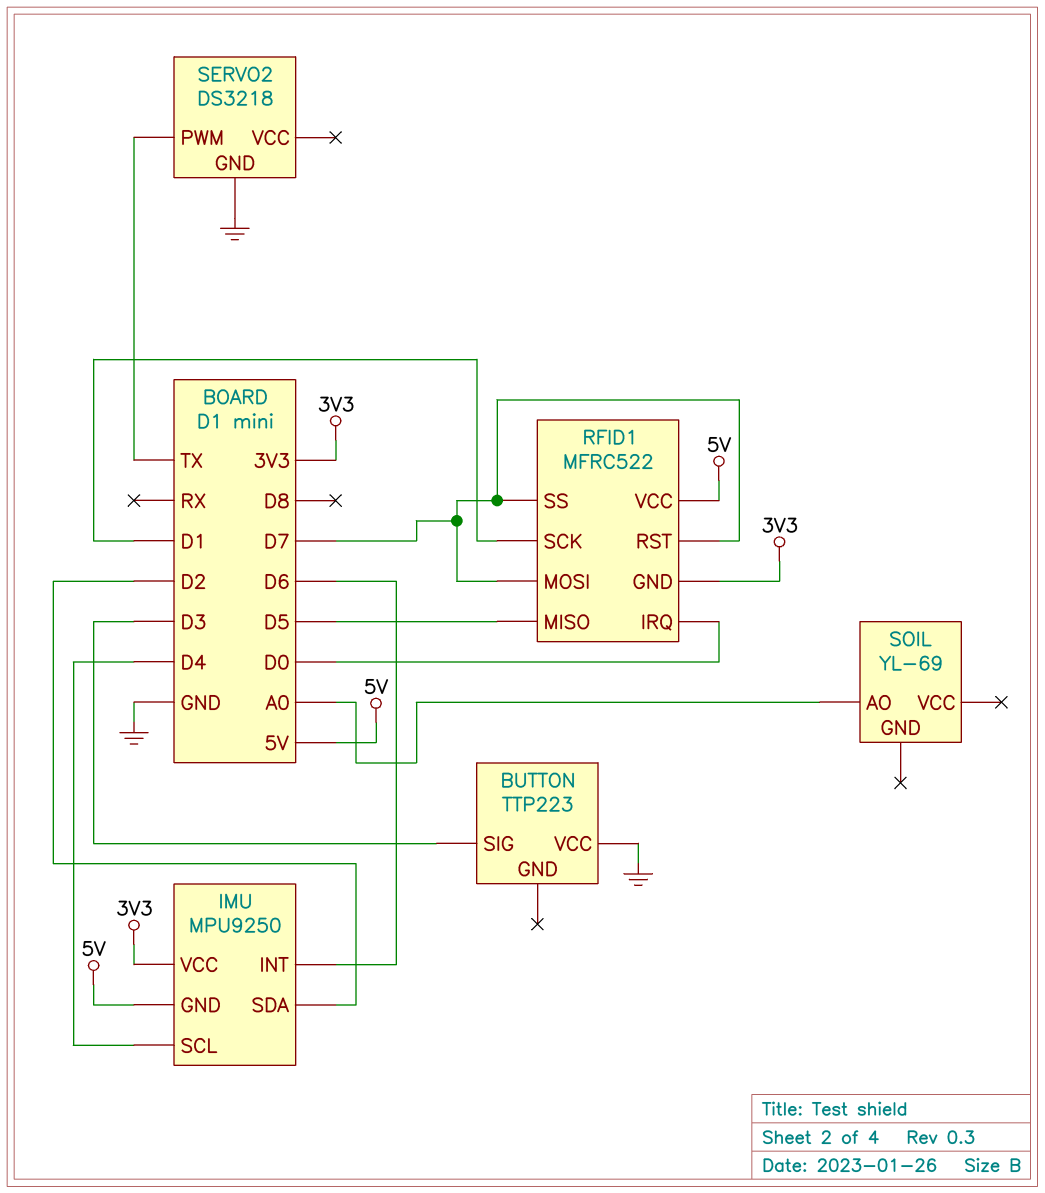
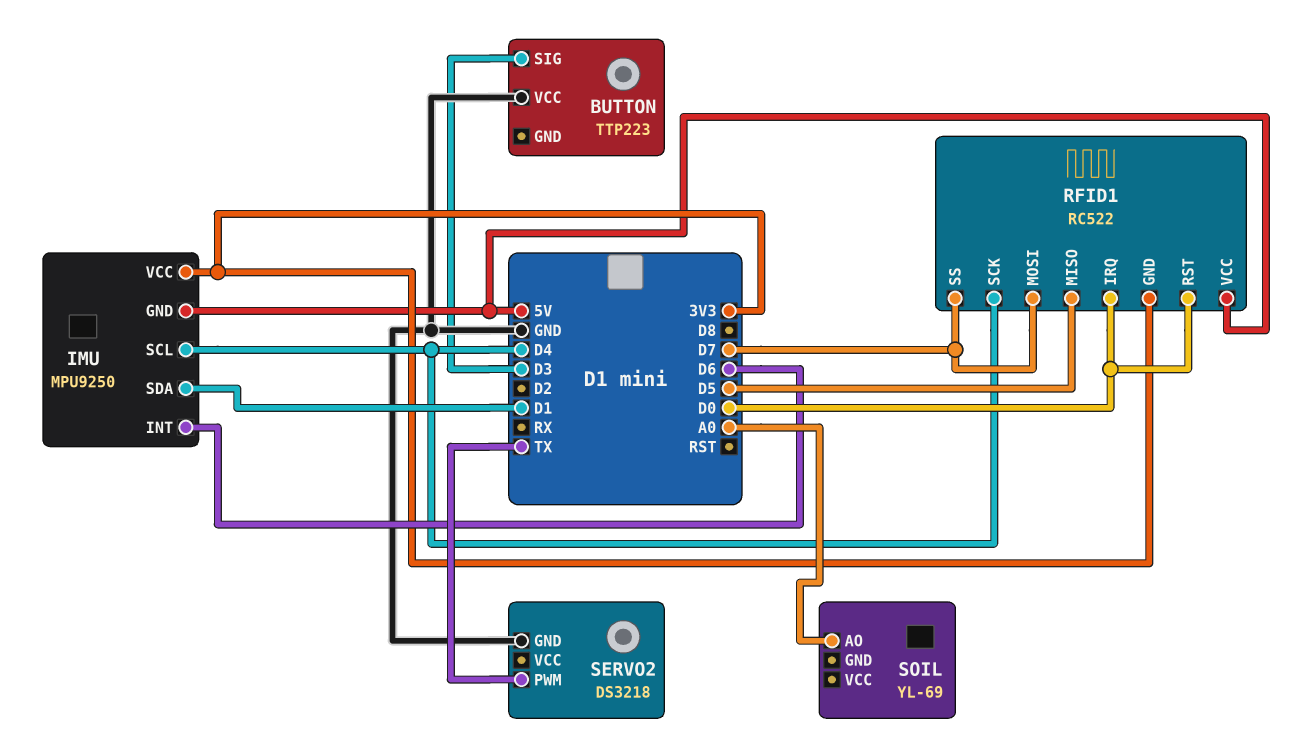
IMU pin SDA: D2 -> D1
RFID1: MFRC522 -> RC522
RFID1 pin RST: D7 -> D0
RFID1 pin SCK: D1 -> D4

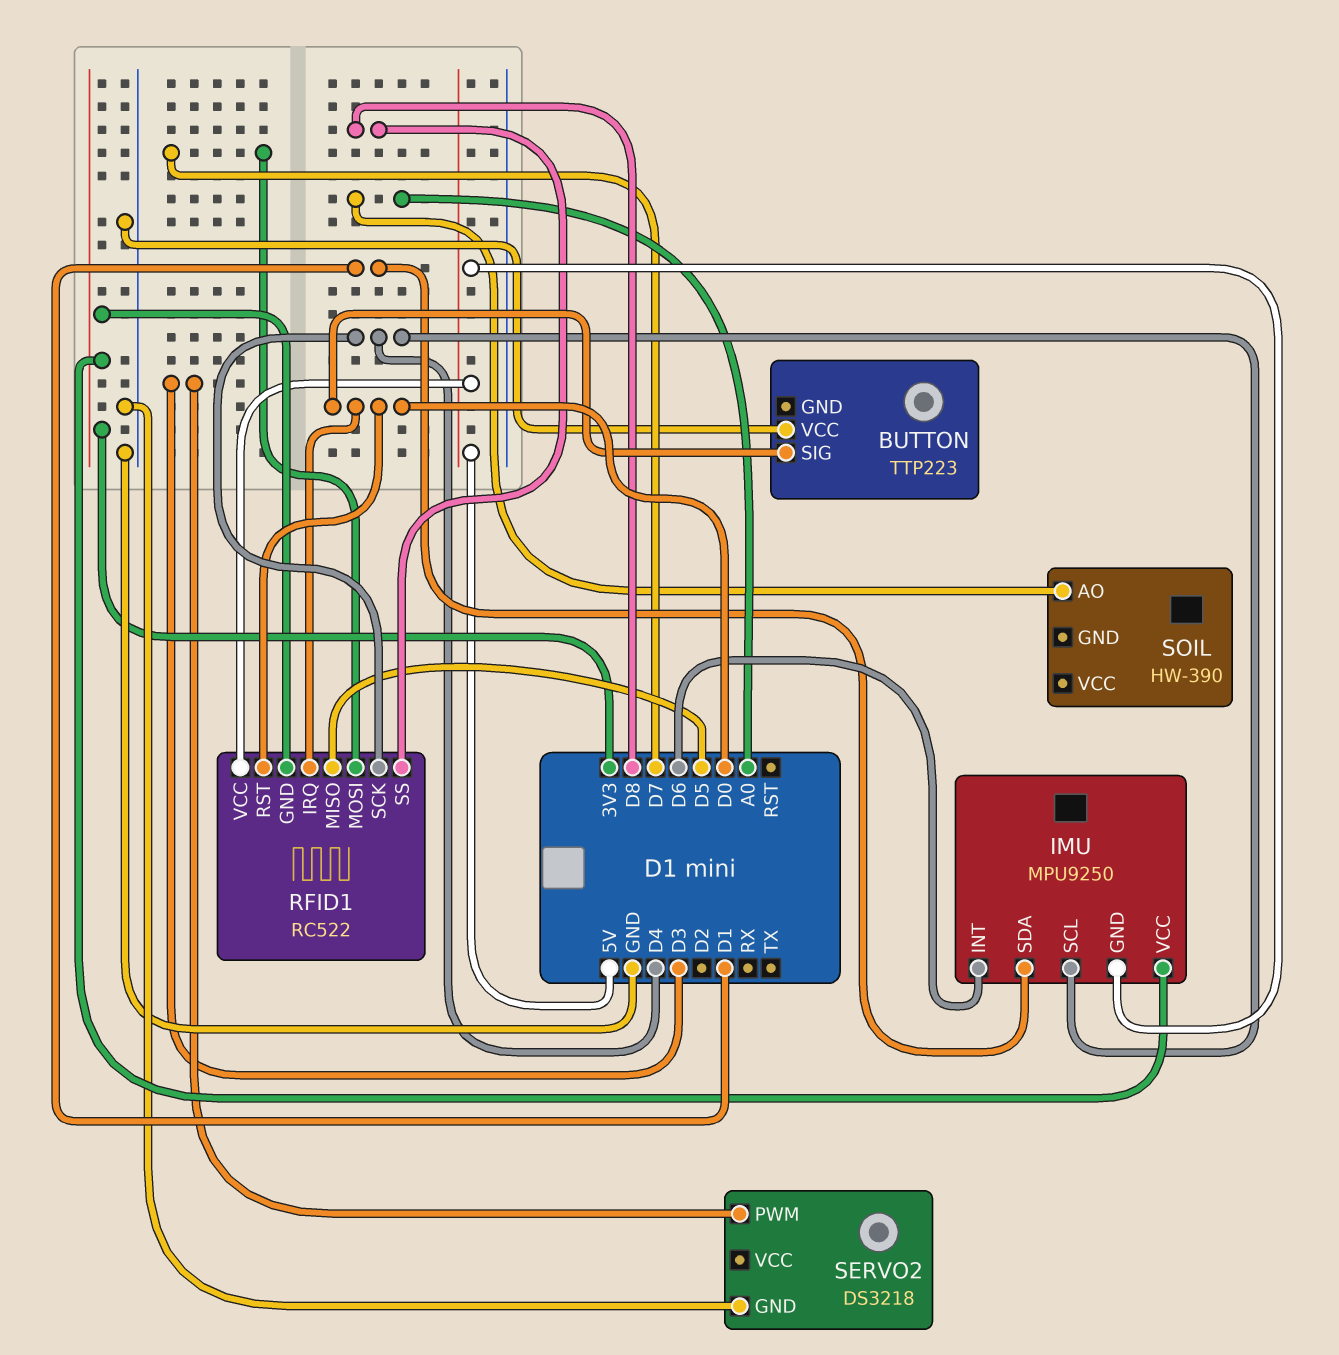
BUTTON pin SIG: D3 -> D0
RFID1 pin SS: D7 -> D8
SERVO2 pin PWM: TX -> D3
SOIL: YL-69 -> HW-390

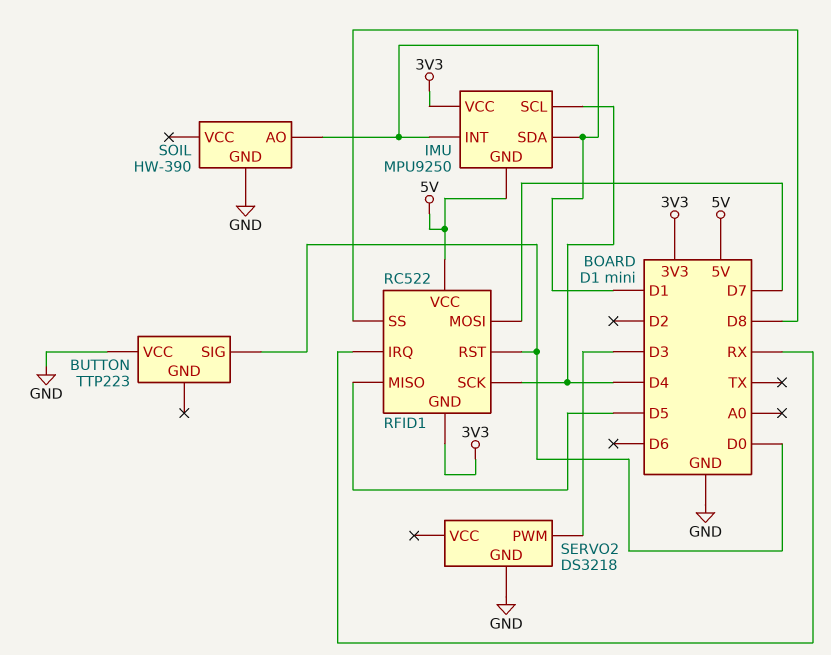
IMU pin INT: D6 -> D1
RFID1 pin IRQ: D0 -> RX
SOIL pin AO: A0 -> D1
SOIL pin GND: none -> GND

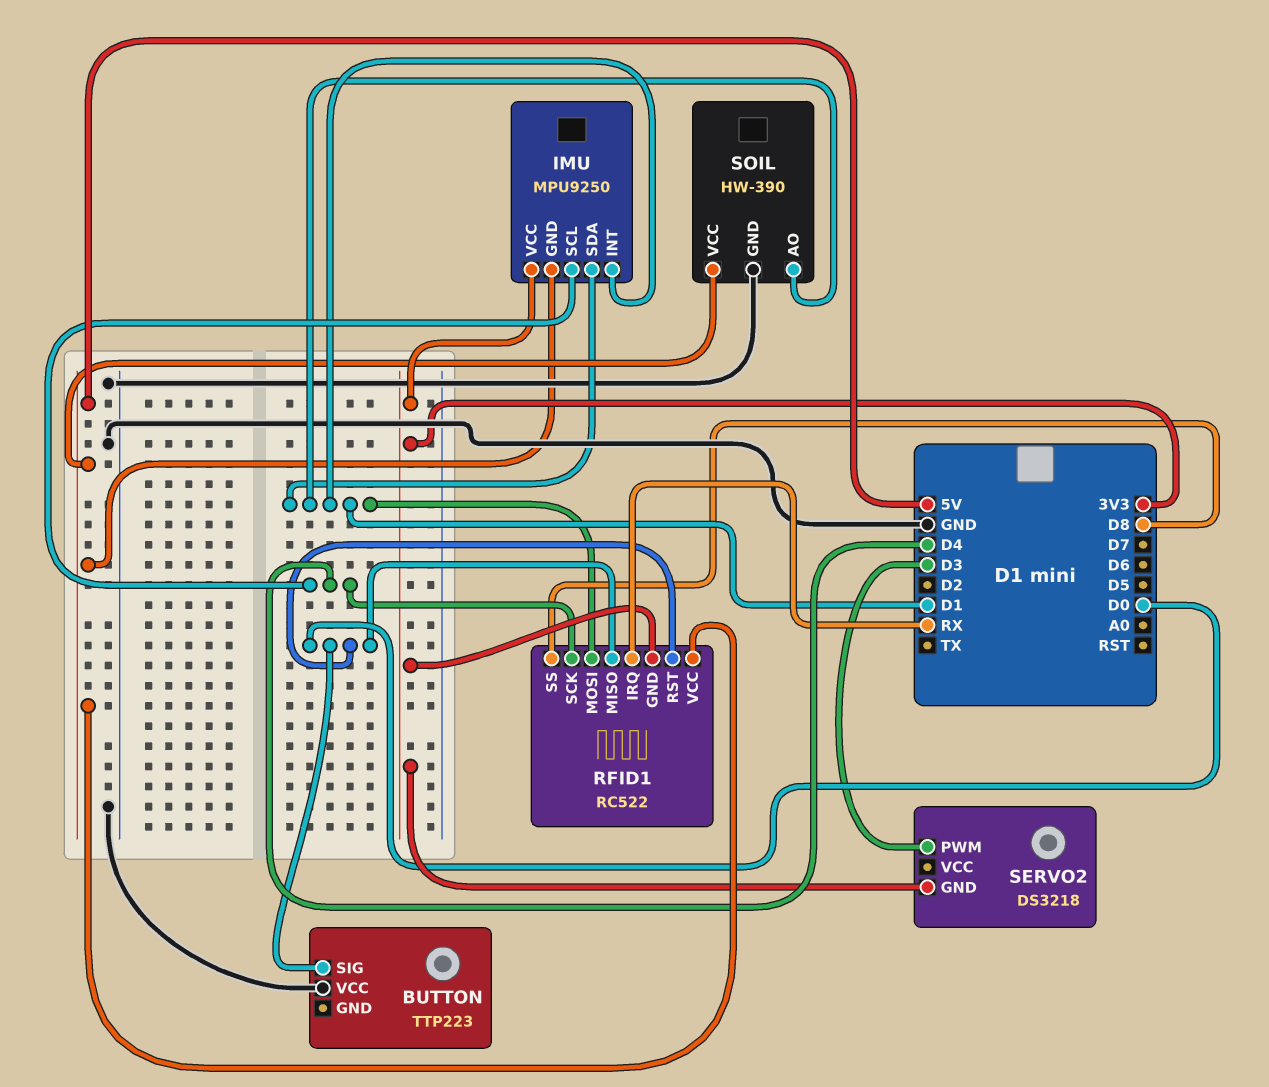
RFID1 pin MISO: D5 -> D0
RFID1 pin MOSI: D7 -> D1
SERVO2 pin GND: GND -> 3V3
SOIL pin VCC: none -> 5V

